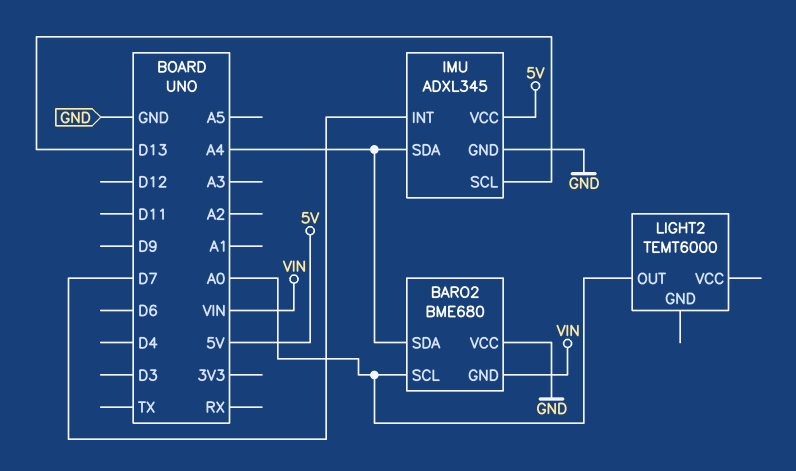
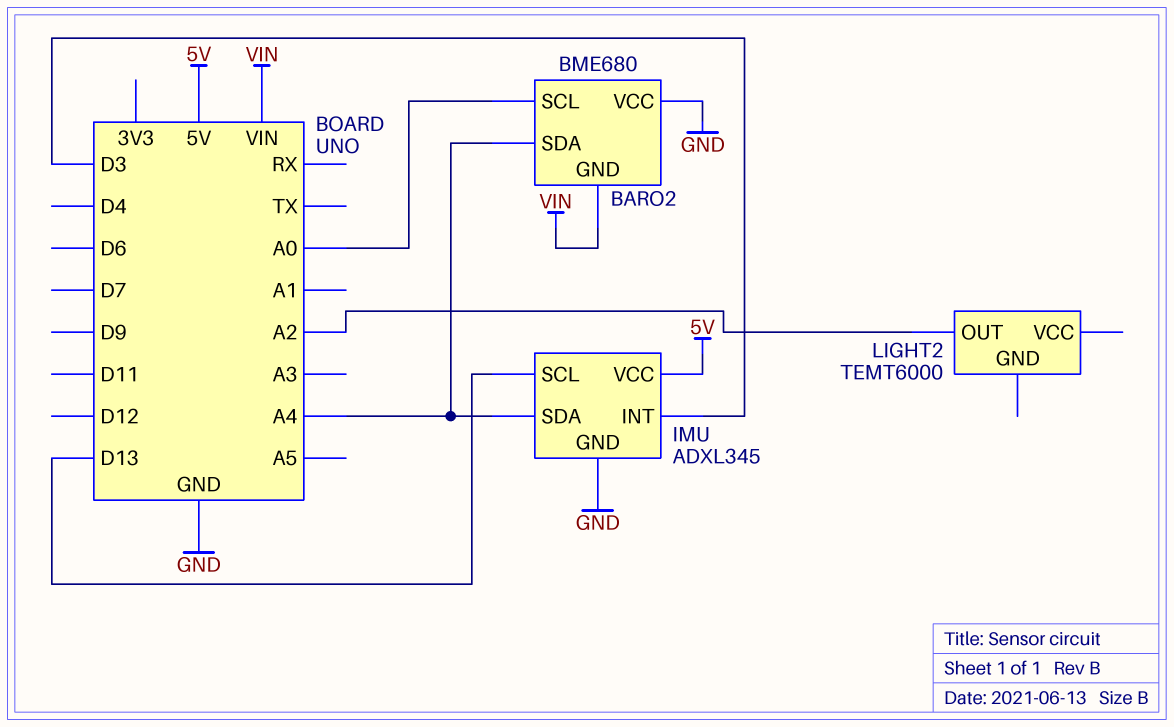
IMU pin INT: D7 -> D3
LIGHT2 pin OUT: A0 -> A2

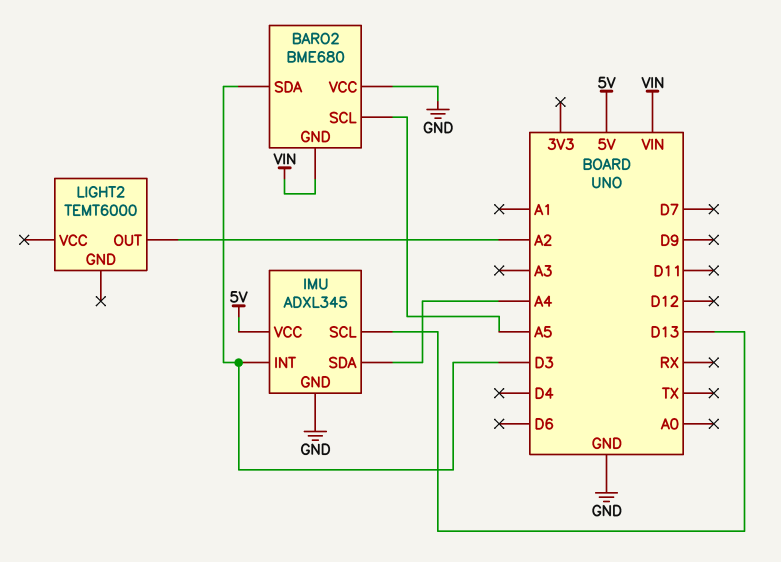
BARO2 pin SCL: A0 -> A5
BARO2 pin SDA: A4 -> D3

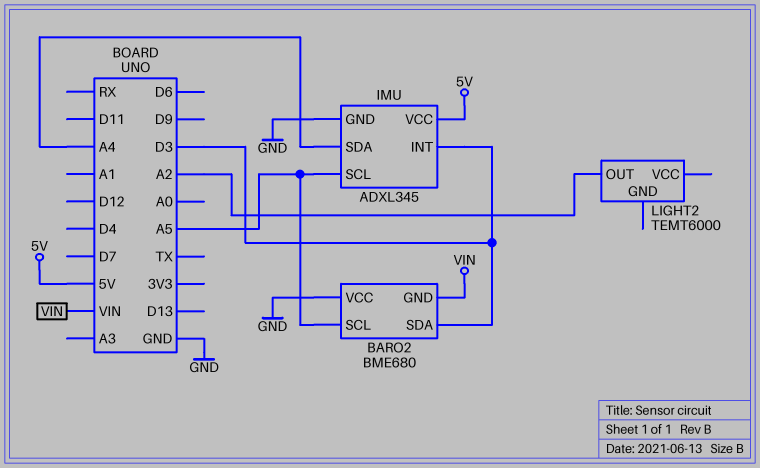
IMU pin SCL: D13 -> A5

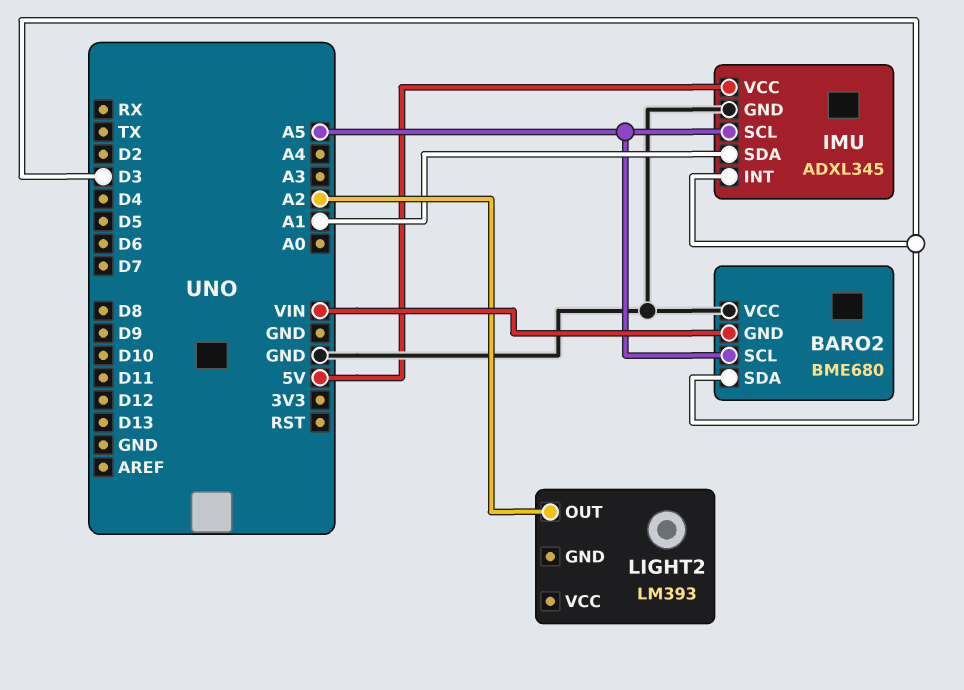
IMU pin SDA: A4 -> A1
LIGHT2: TEMT6000 -> LM393

